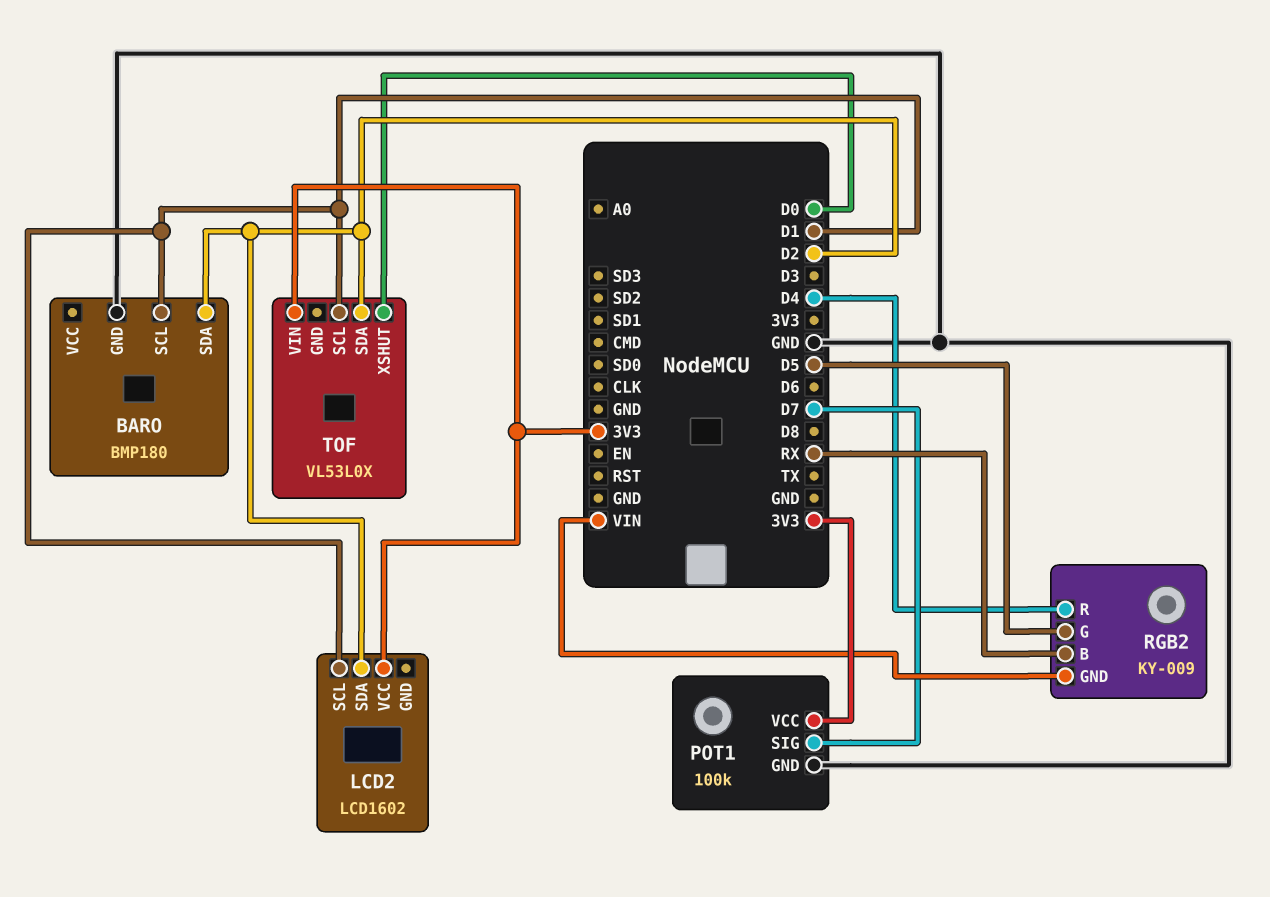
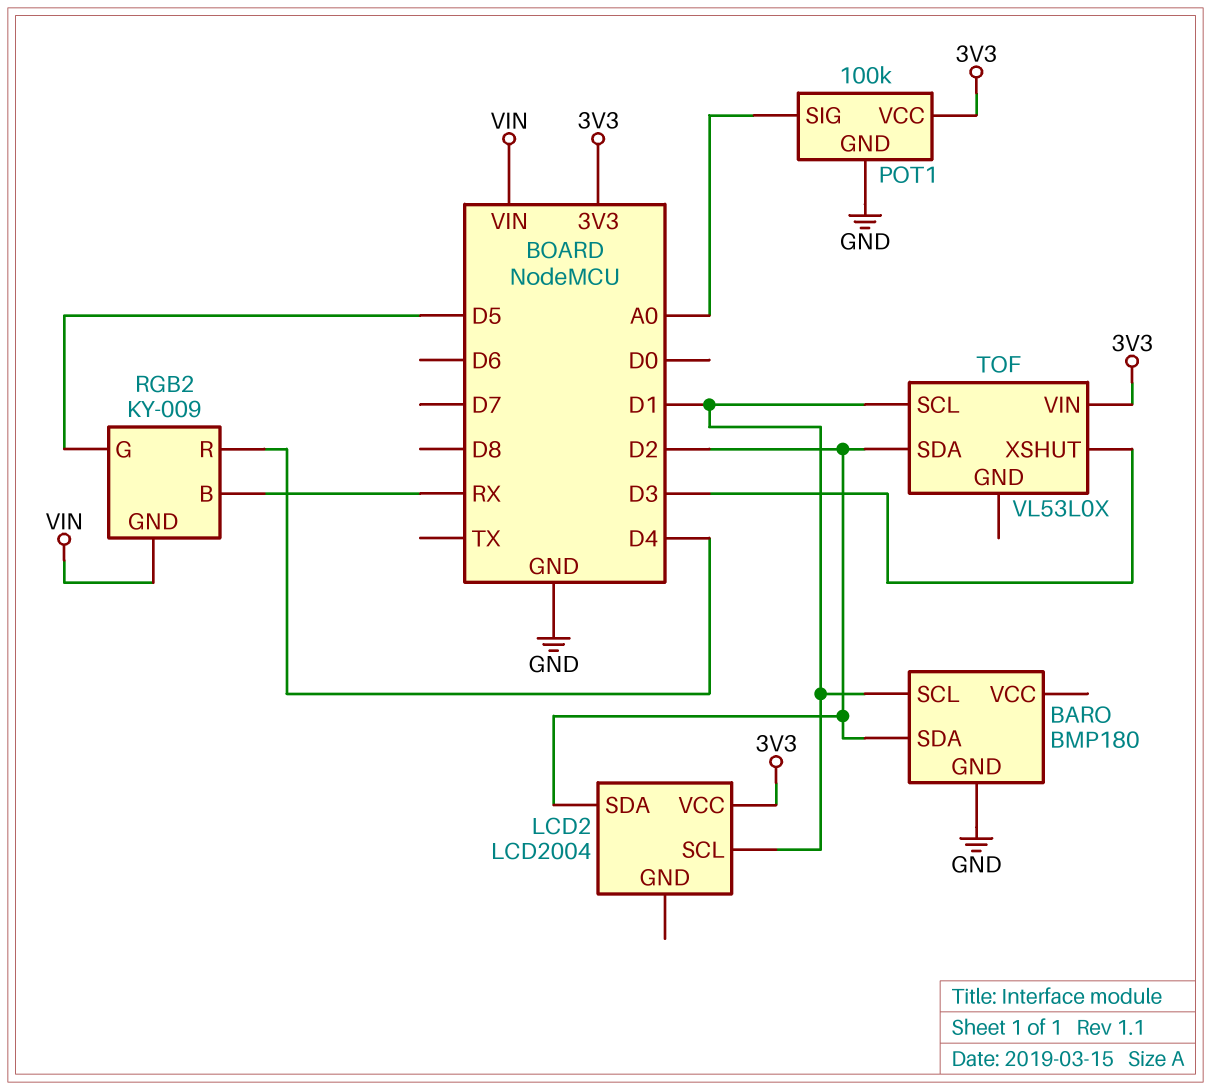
LCD2: LCD1602 -> LCD2004
POT1 pin SIG: D7 -> A0
TOF pin XSHUT: D0 -> D3

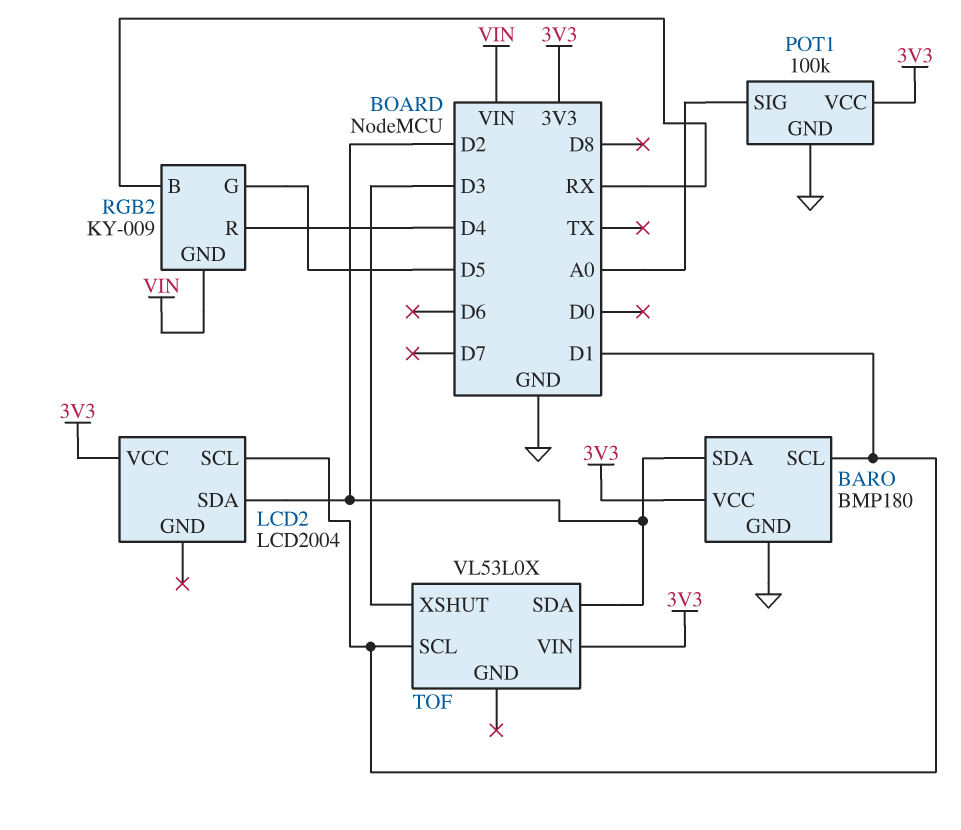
BARO pin VCC: none -> 3V3

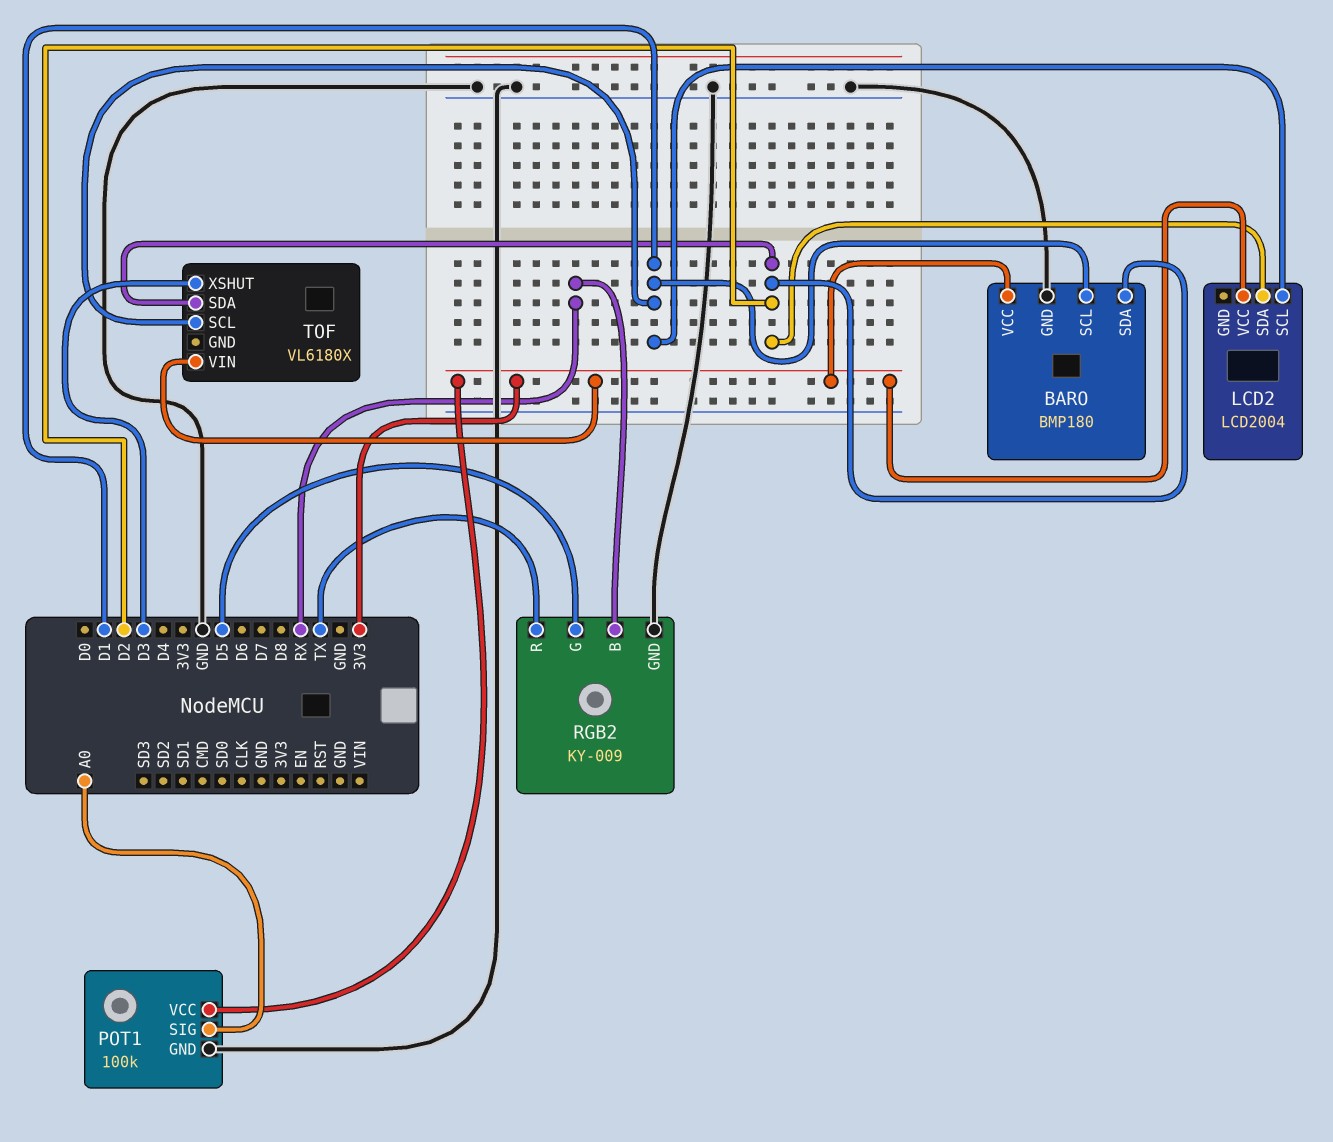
RGB2 pin GND: VIN -> GND
RGB2 pin R: D4 -> TX
TOF: VL53L0X -> VL6180X

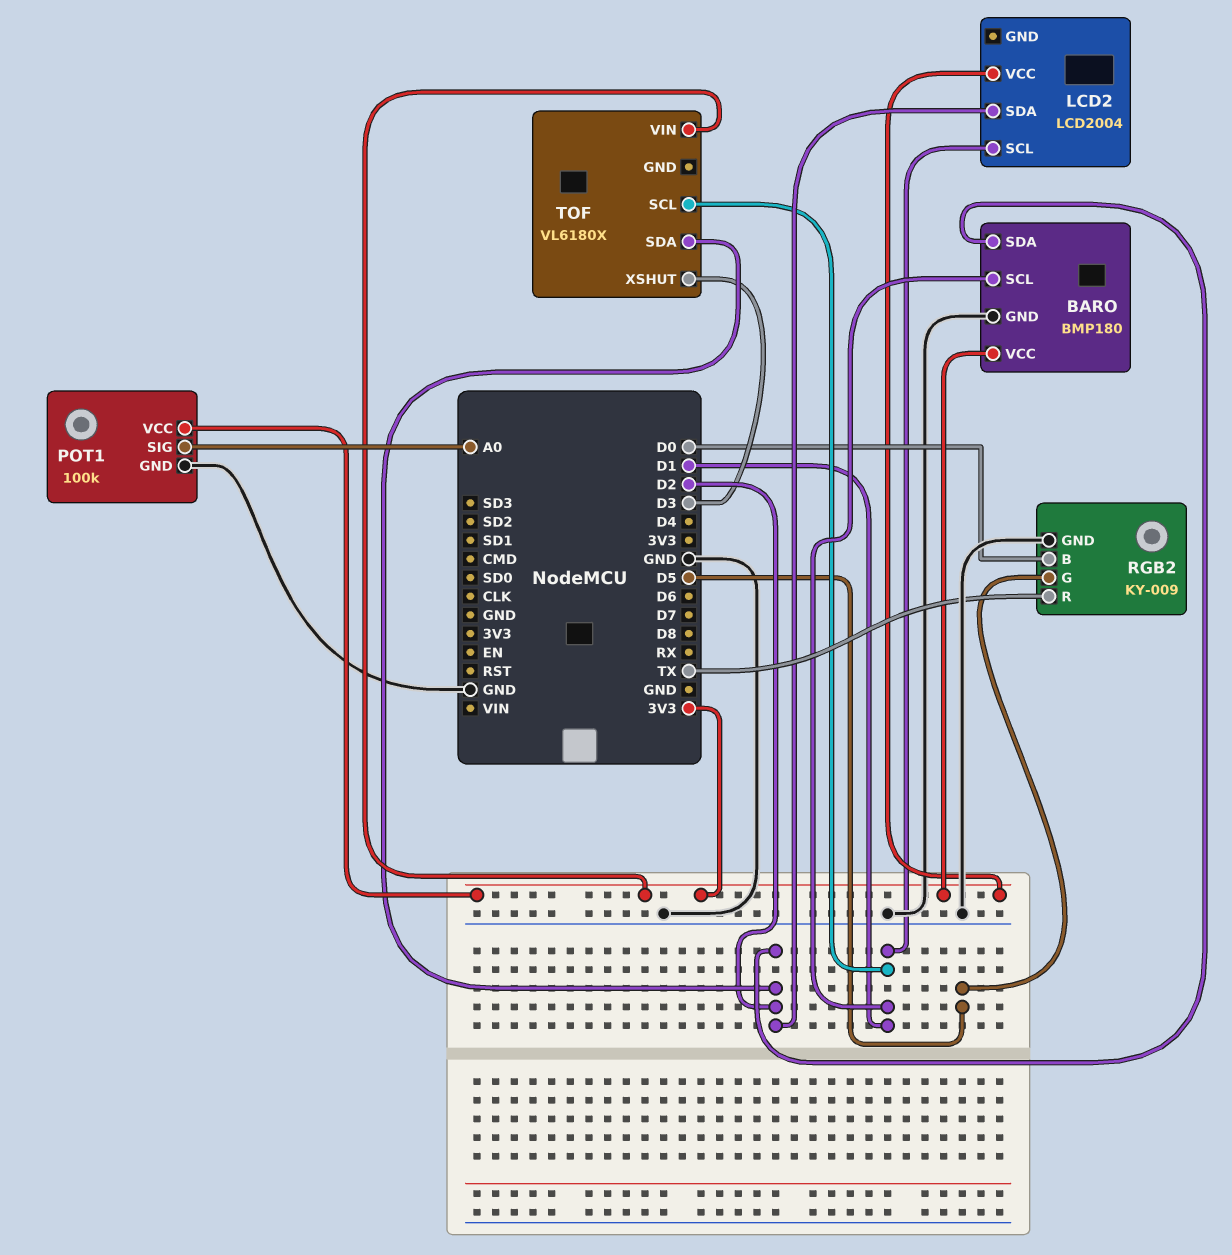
RGB2 pin B: RX -> D0

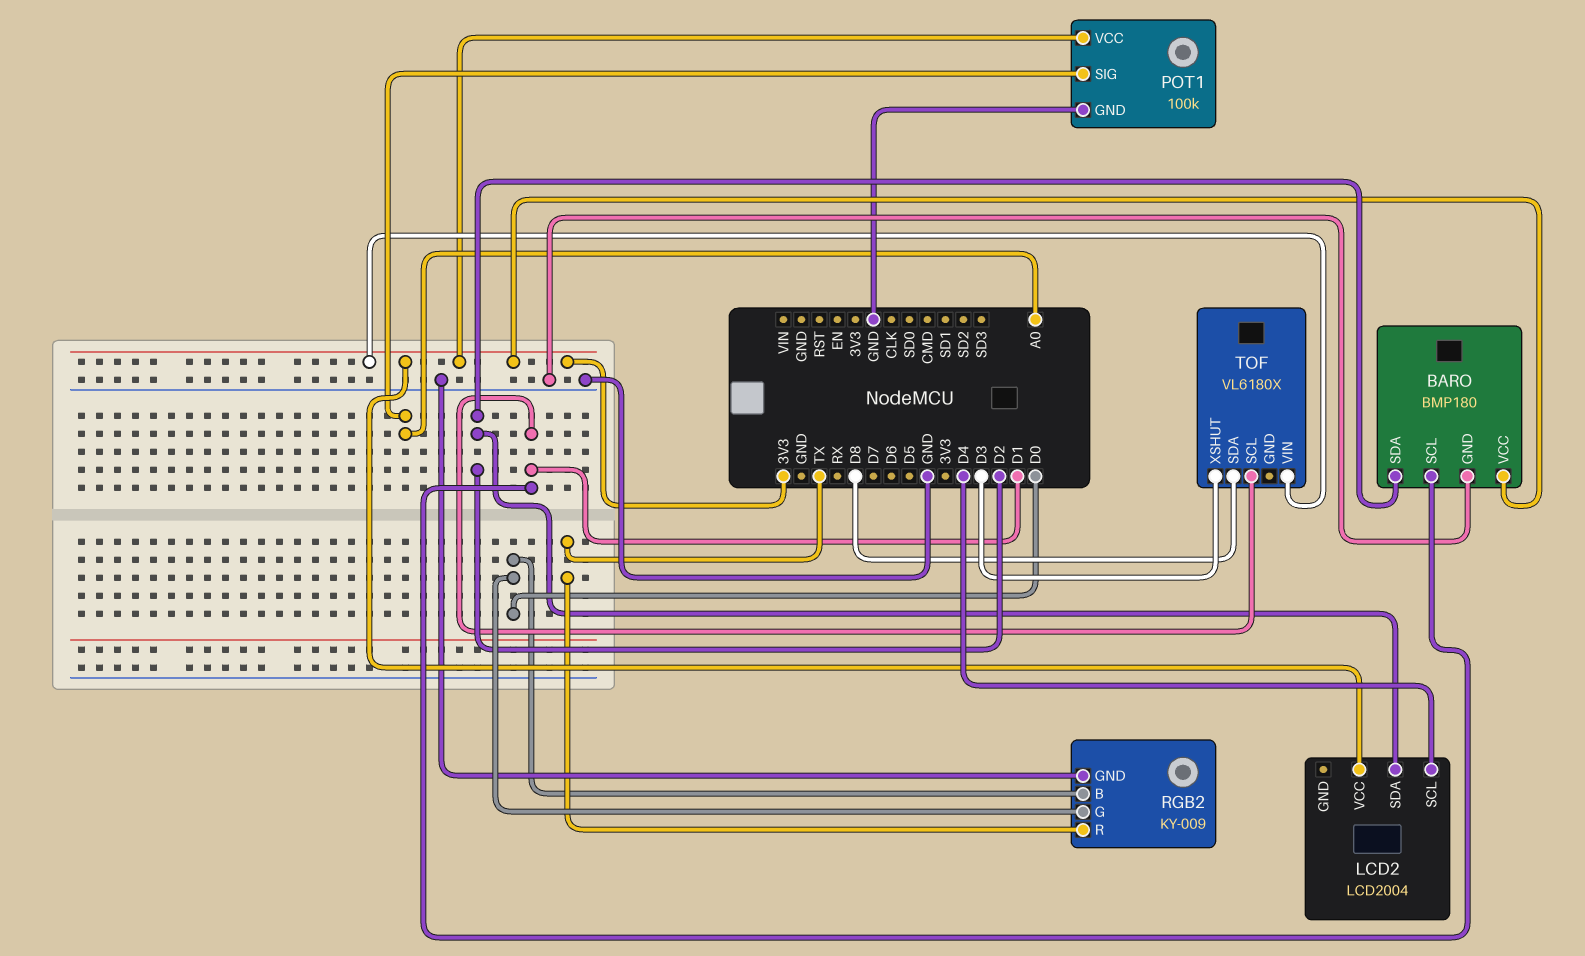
LCD2 pin SCL: D1 -> D4
RGB2 pin G: D5 -> D0
TOF pin SDA: D2 -> D8

